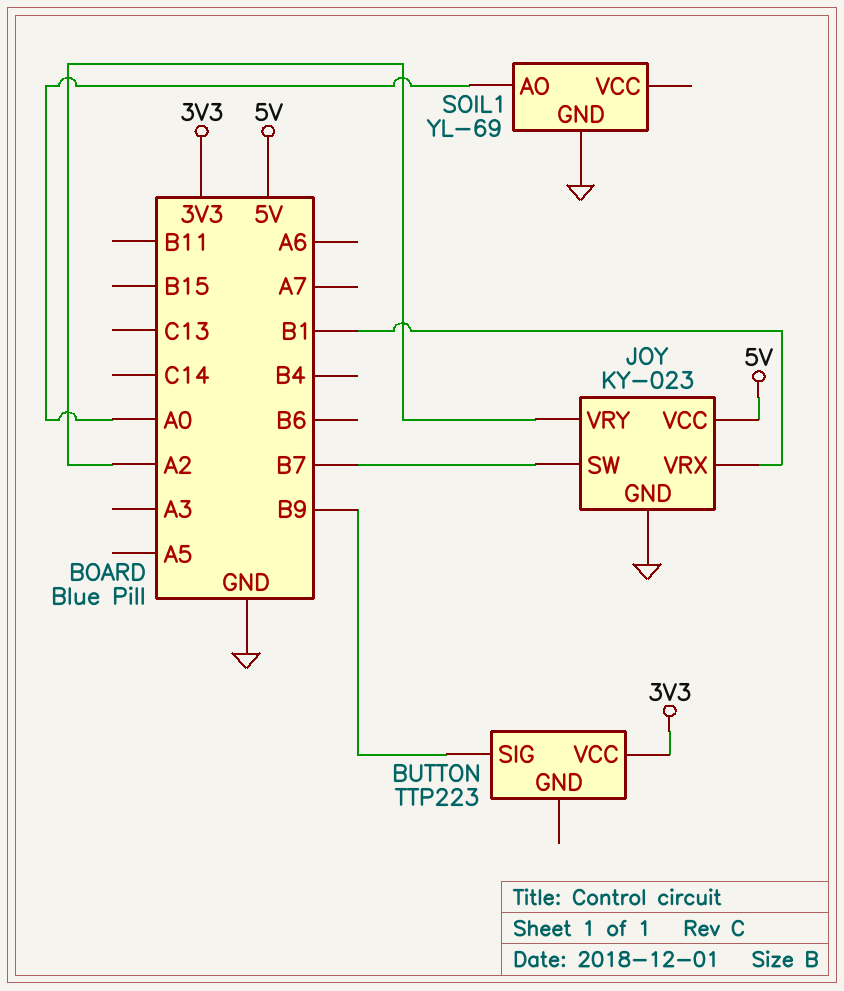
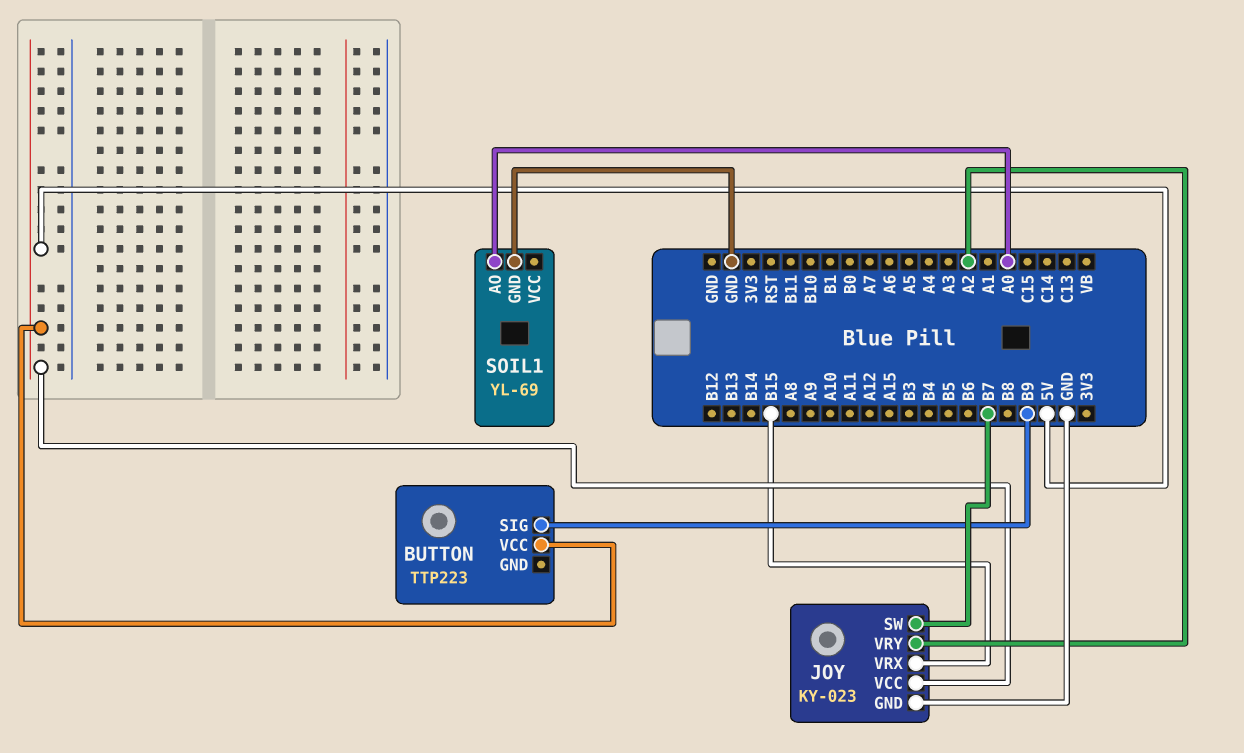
BUTTON pin VCC: 3V3 -> 5V
JOY pin VRX: B1 -> B15

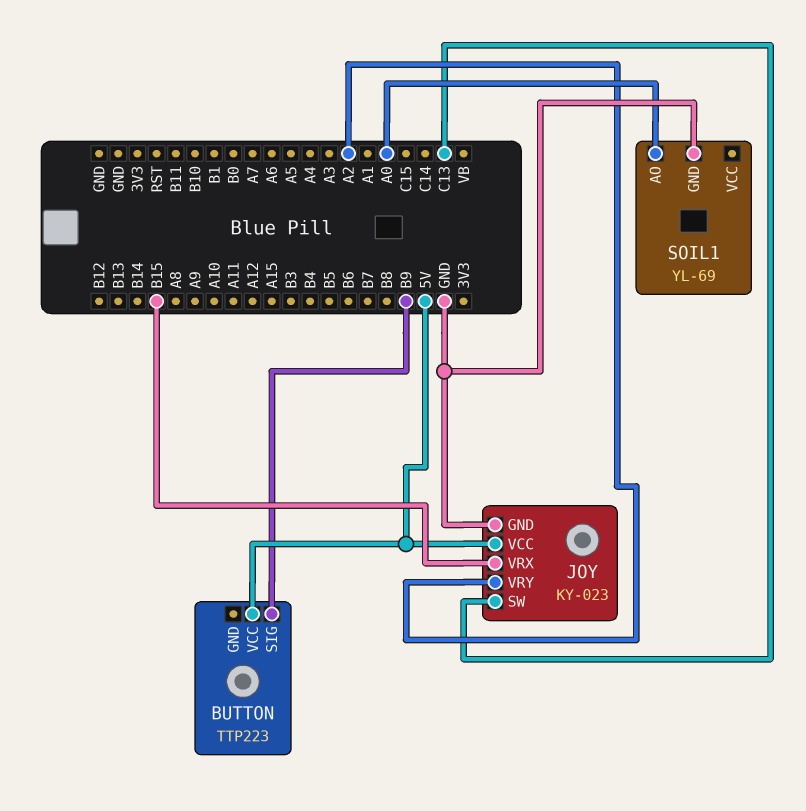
JOY pin SW: B7 -> C13

